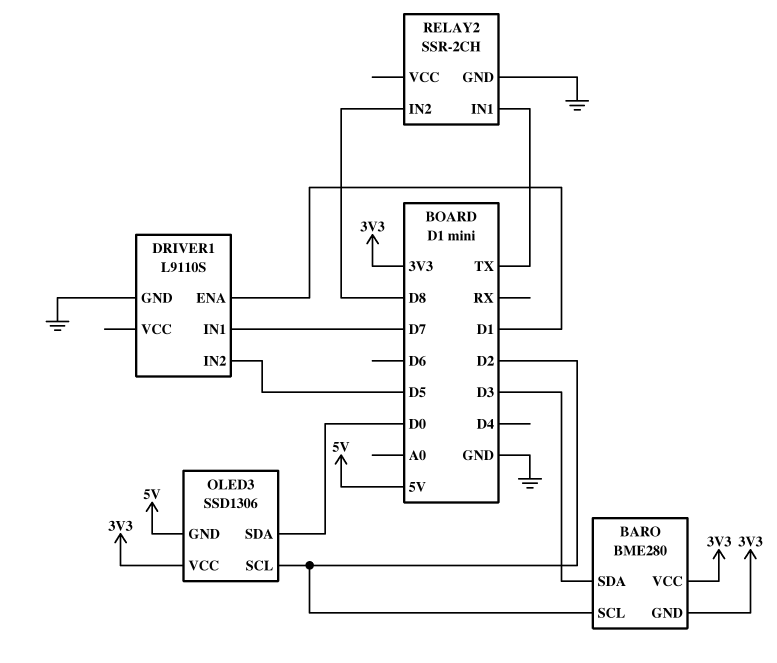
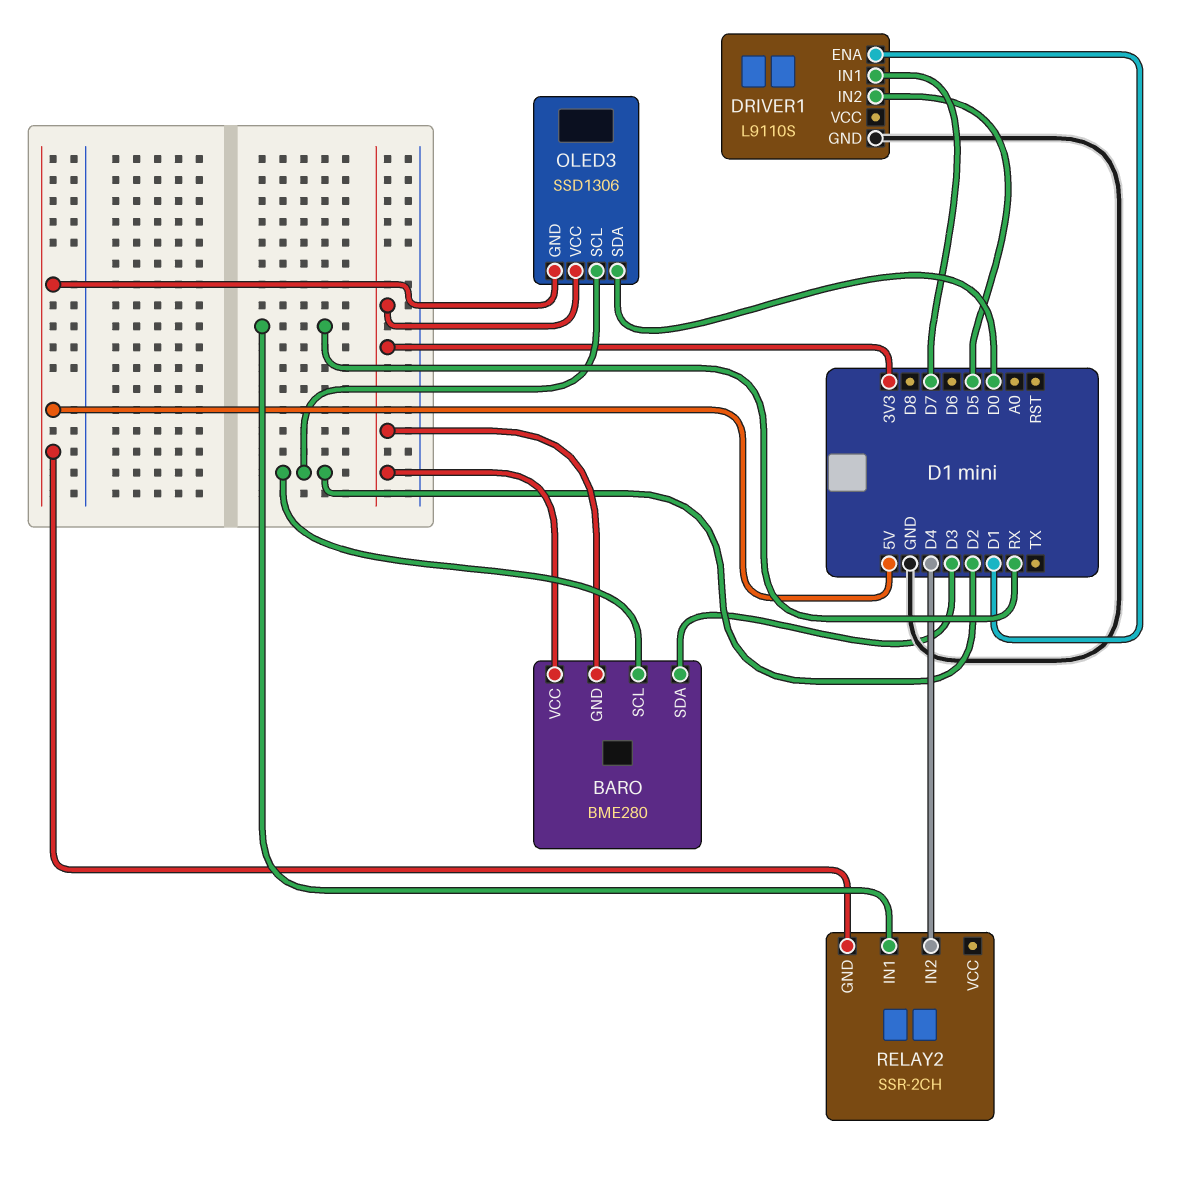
RELAY2 pin GND: GND -> 5V
RELAY2 pin IN1: TX -> RX
RELAY2 pin IN2: D8 -> D4

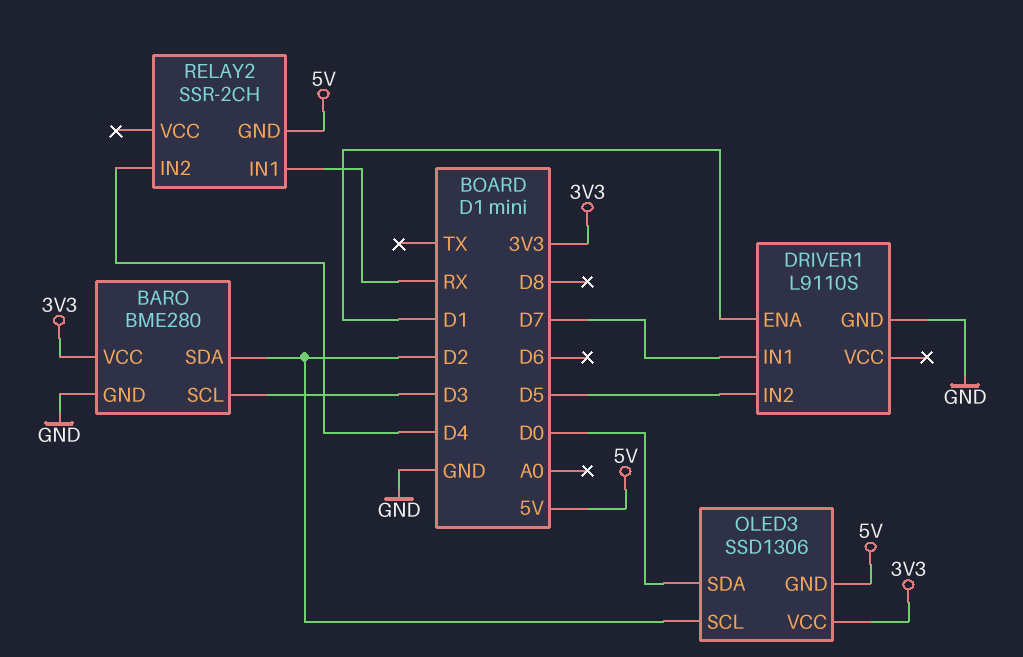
BARO pin GND: 3V3 -> GND
BARO pin SCL: D2 -> D3
BARO pin SDA: D3 -> D2

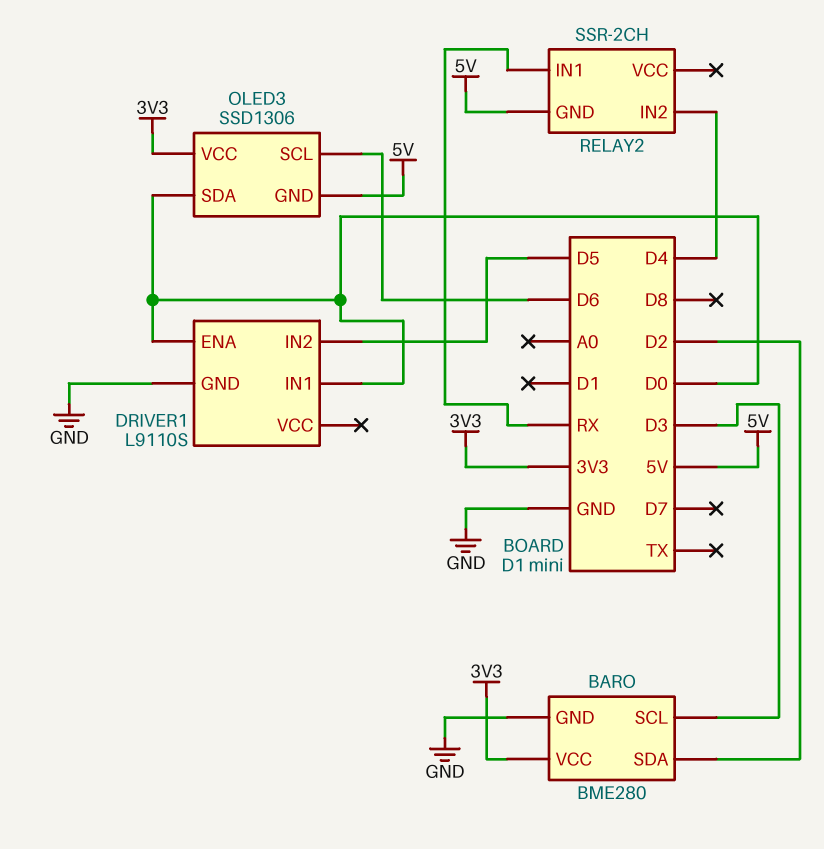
DRIVER1 pin ENA: D1 -> D0
DRIVER1 pin IN1: D7 -> D0
OLED3 pin SCL: D2 -> D6

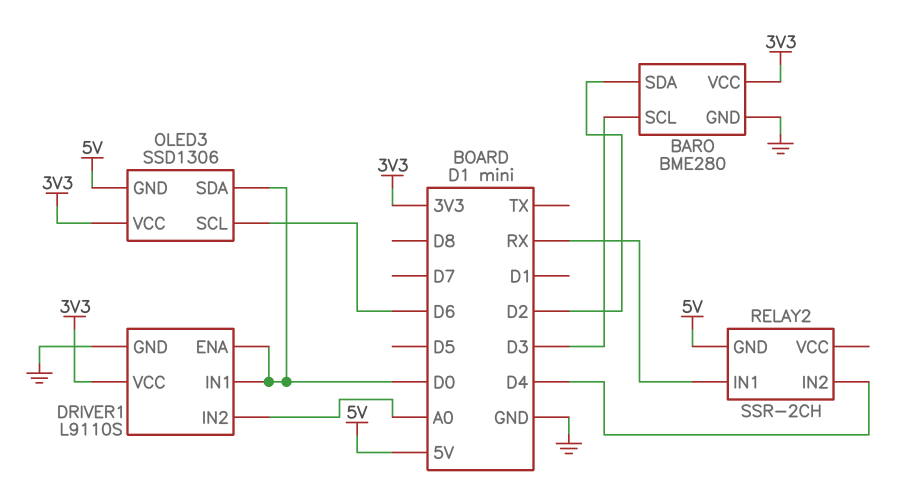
DRIVER1 pin IN2: D5 -> A0
DRIVER1 pin VCC: none -> 3V3

